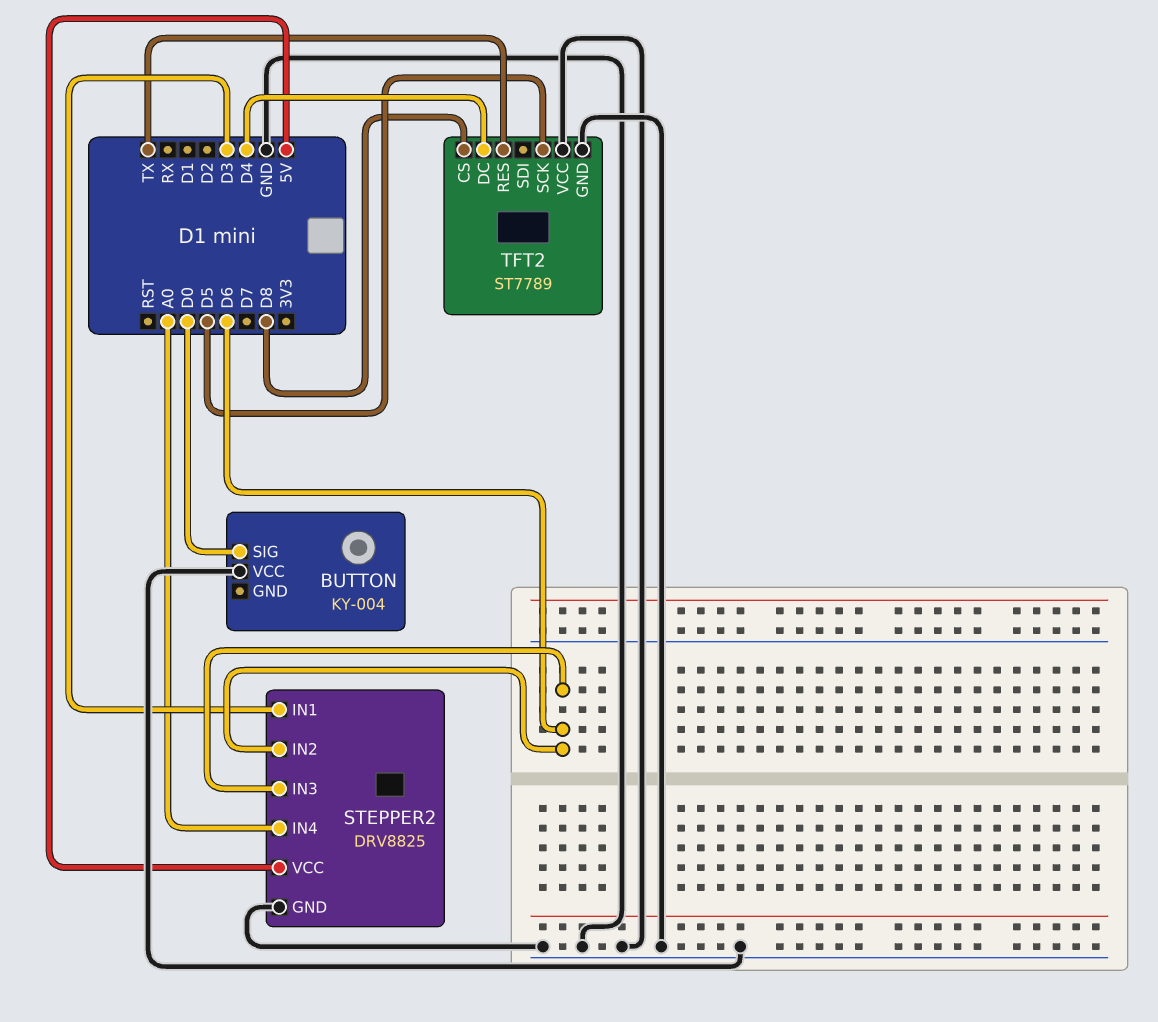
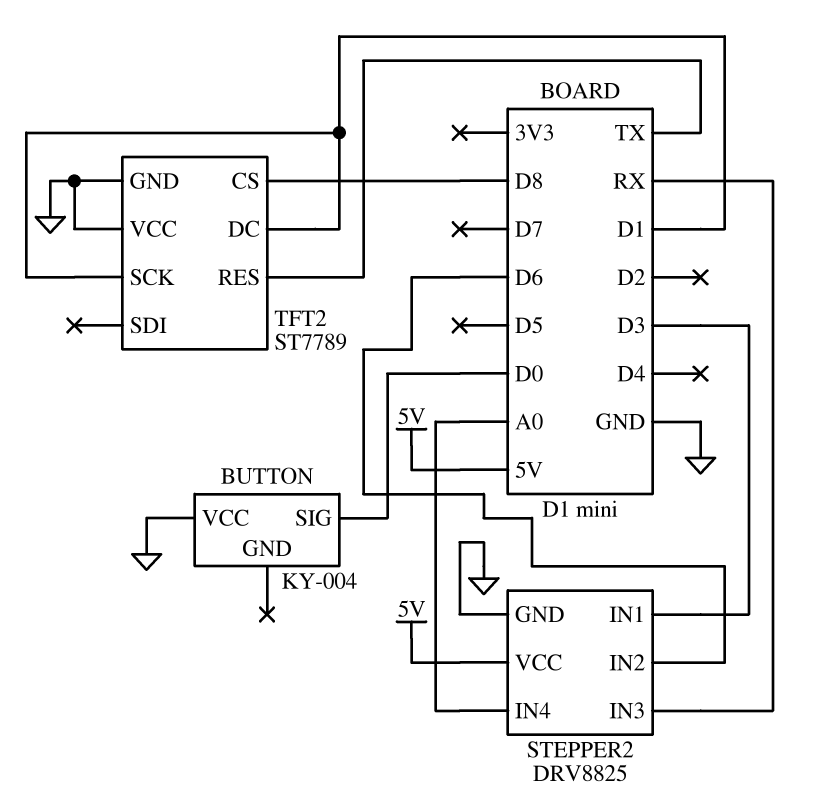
STEPPER2 pin IN3: D6 -> RX
TFT2 pin DC: D4 -> D1
TFT2 pin SCK: D5 -> D1

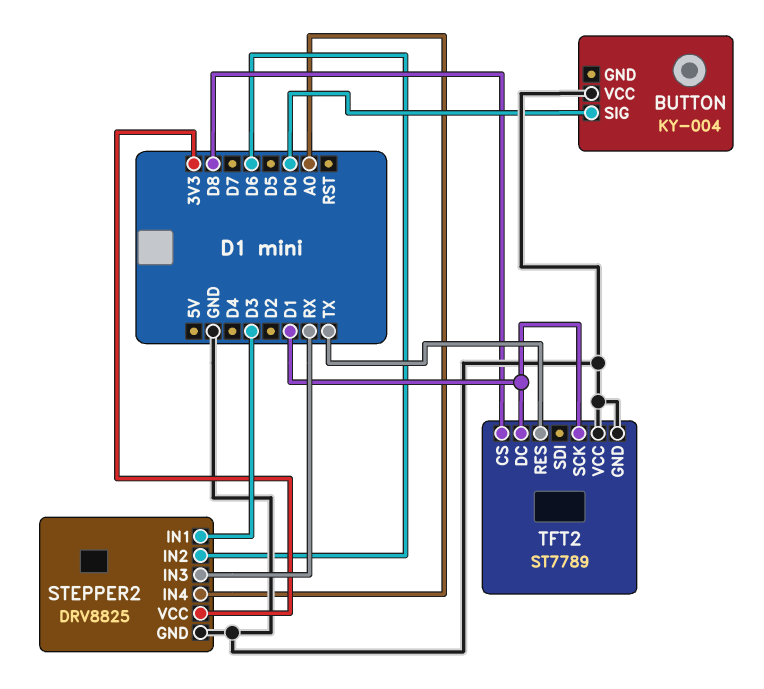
STEPPER2 pin VCC: 5V -> 3V3

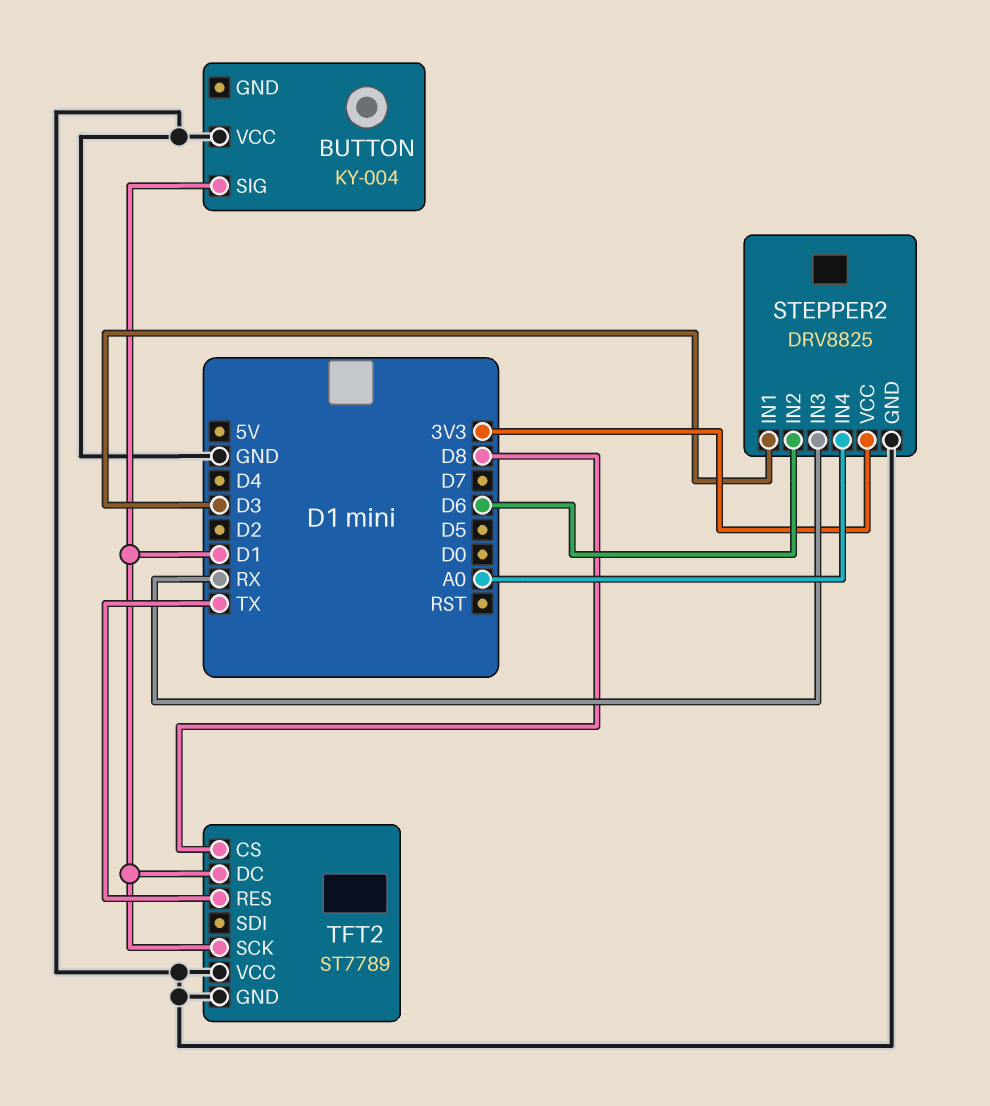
BUTTON pin SIG: D0 -> D1

